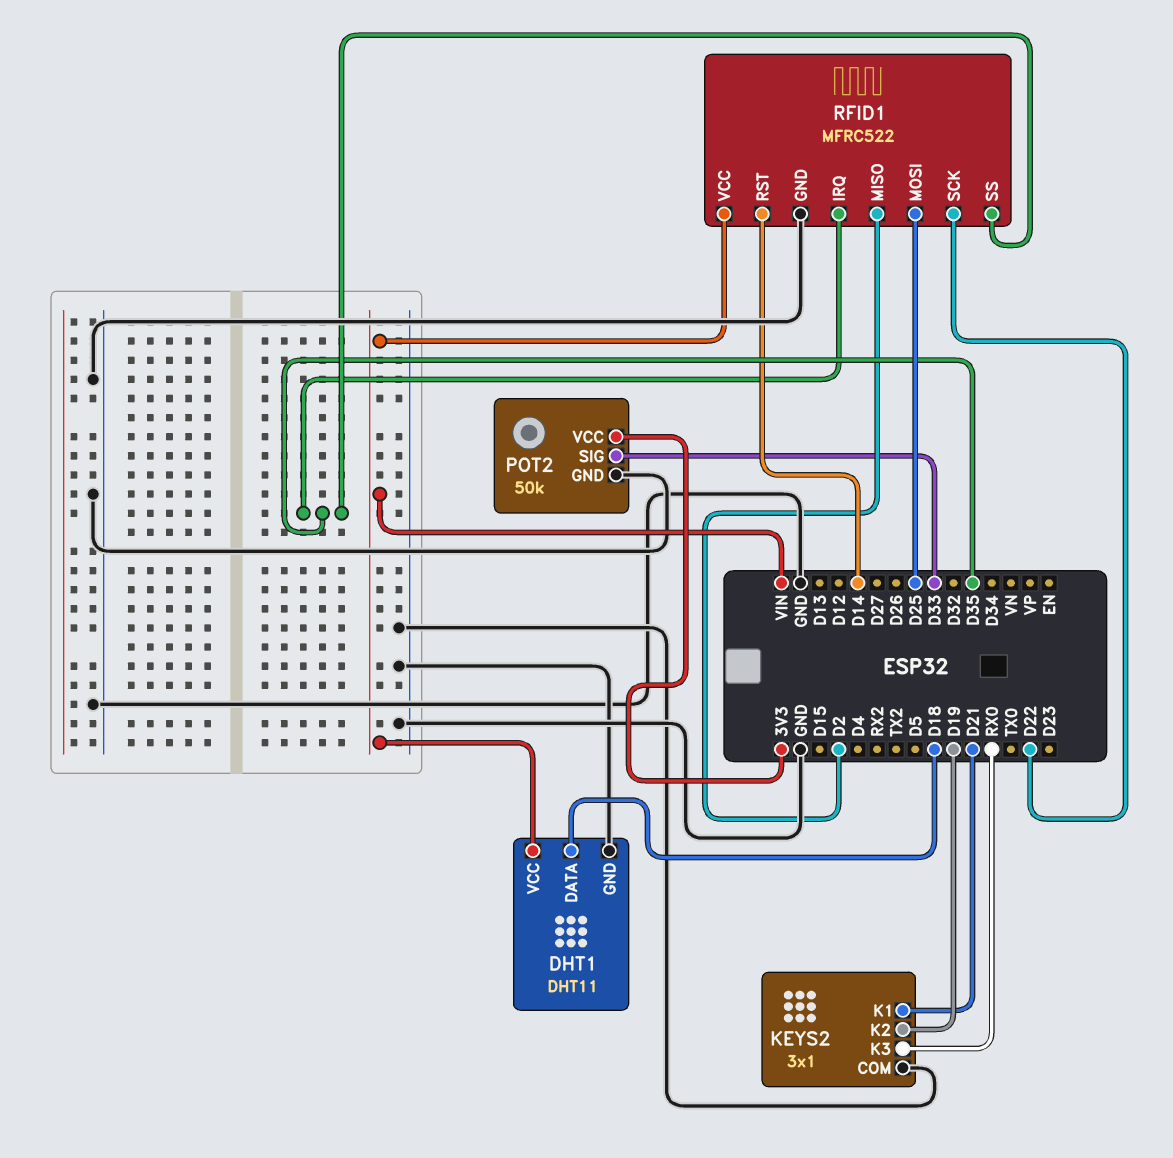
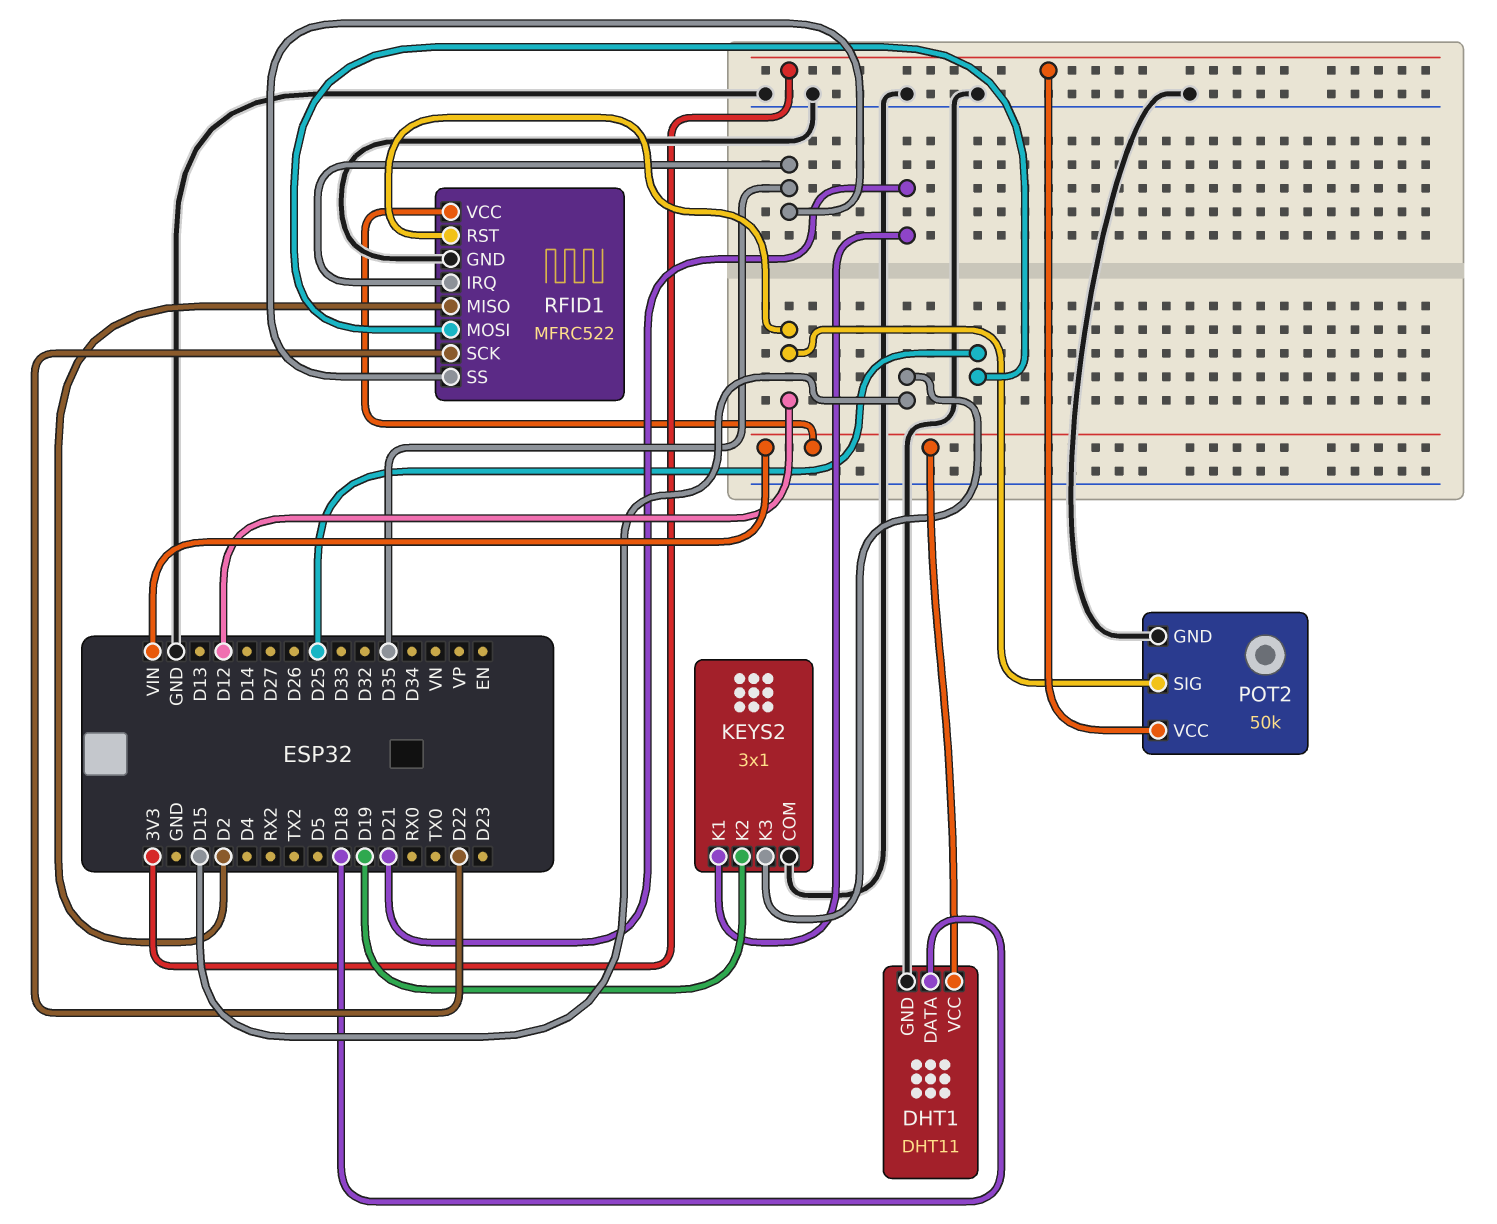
KEYS2 pin K3: RX0 -> D15
POT2 pin SIG: D33 -> D12
RFID1 pin RST: D14 -> D12

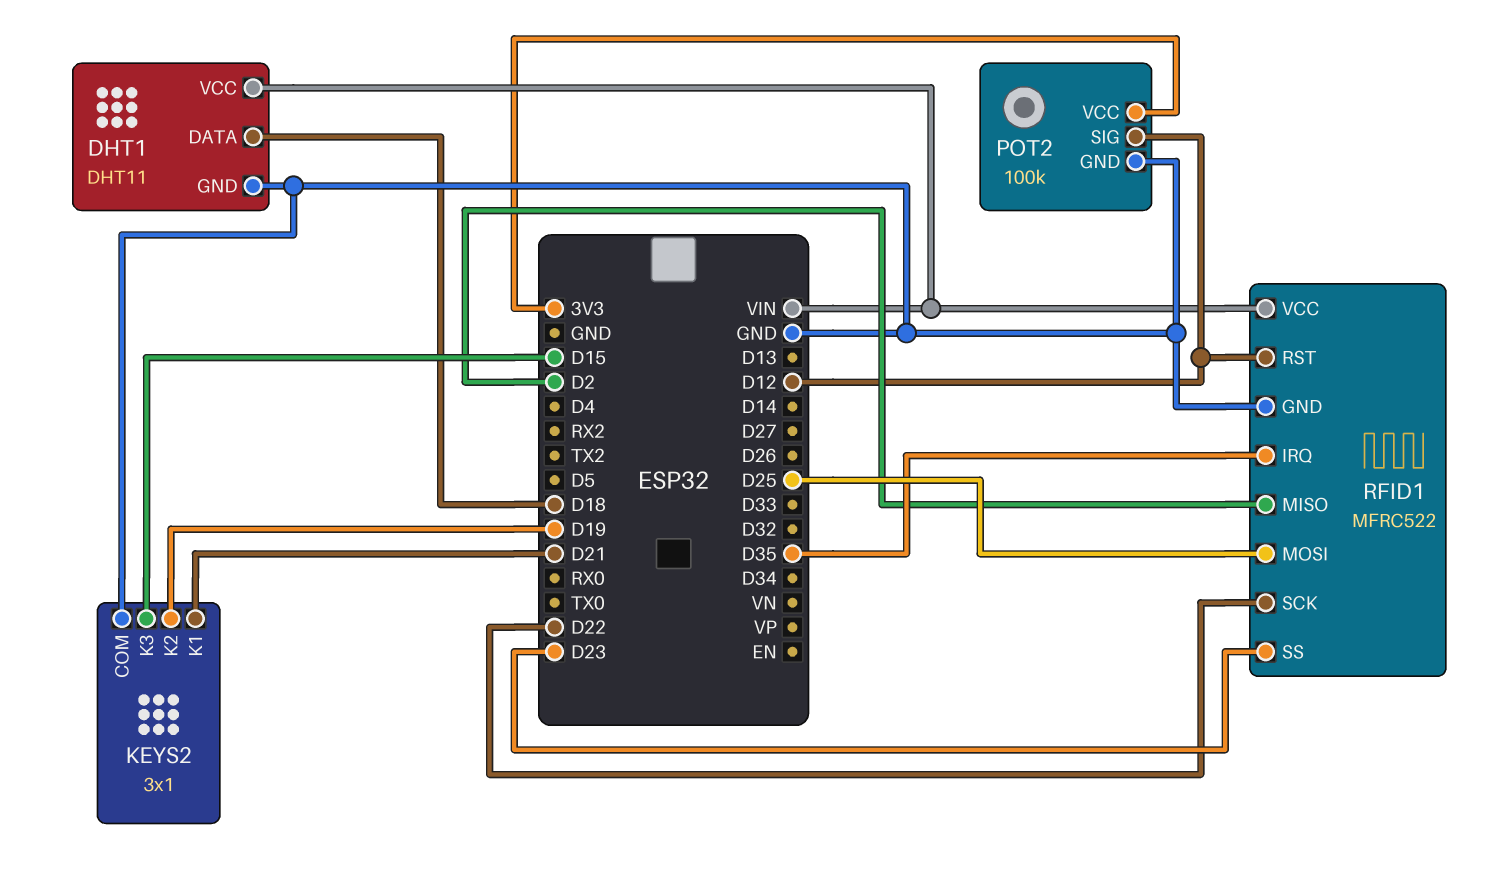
POT2: 50k -> 100k
RFID1 pin SS: D35 -> D23

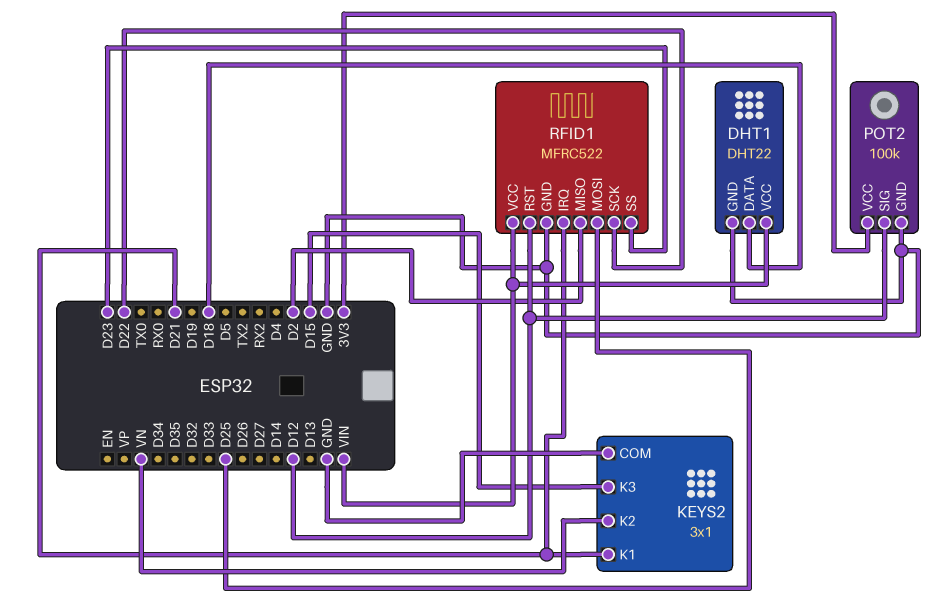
DHT1: DHT11 -> DHT22
KEYS2 pin K2: D19 -> VN
RFID1 pin IRQ: D35 -> D21

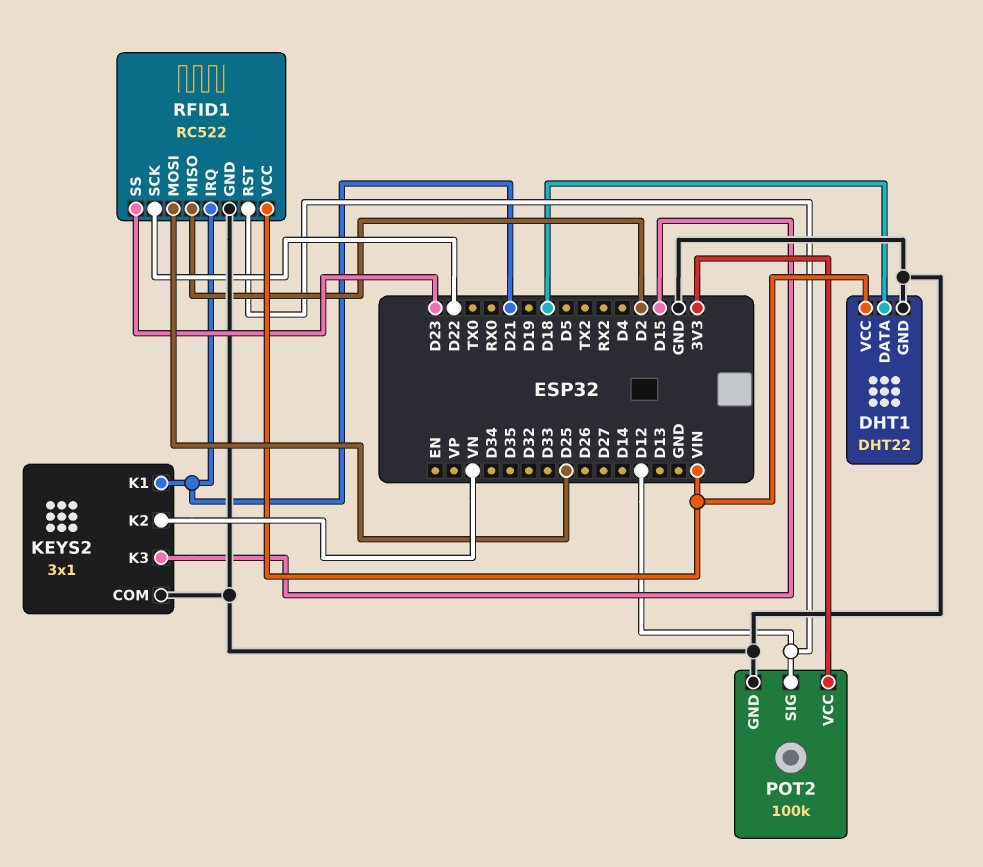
RFID1: MFRC522 -> RC522

